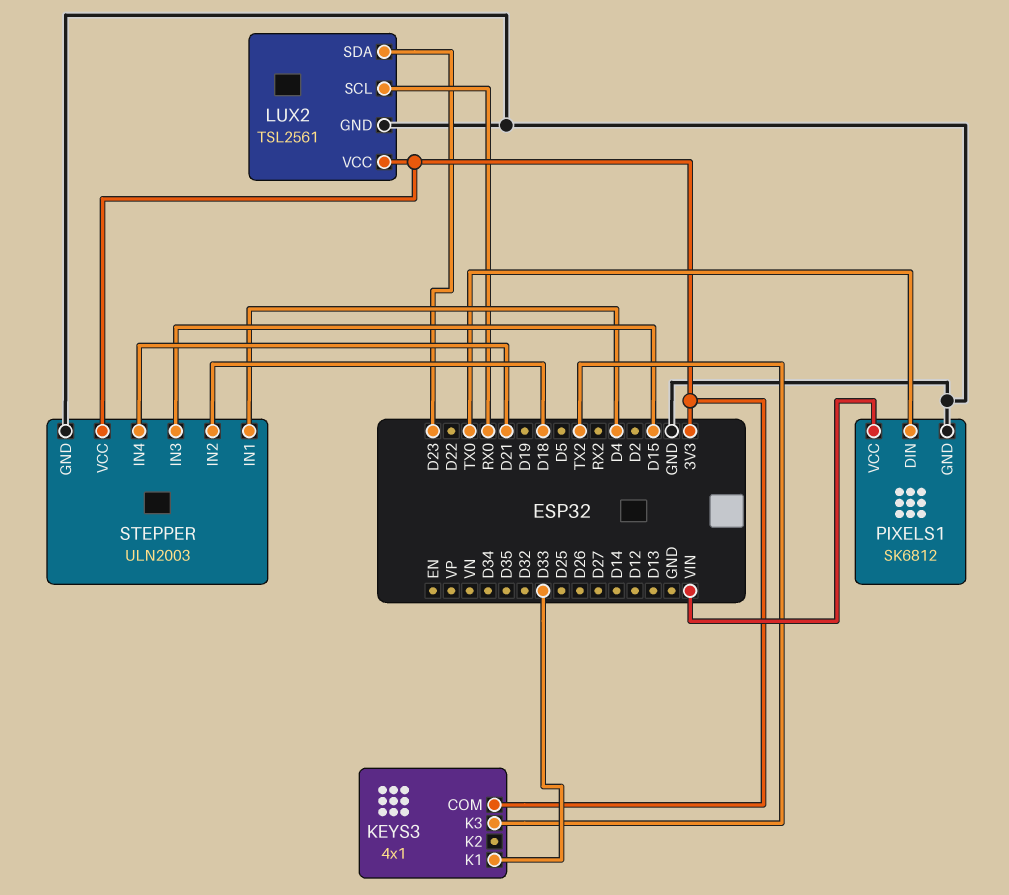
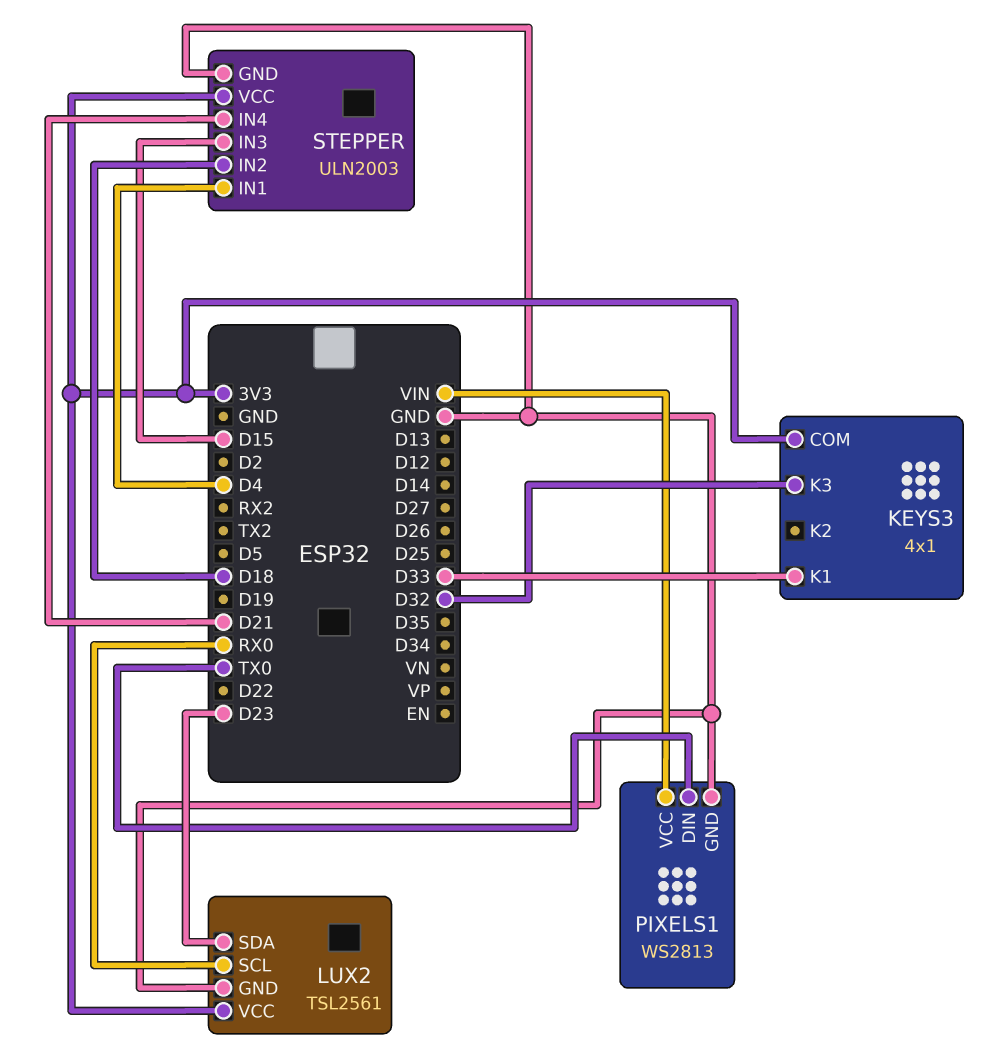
KEYS3 pin K3: TX2 -> D32
PIXELS1: SK6812 -> WS2813

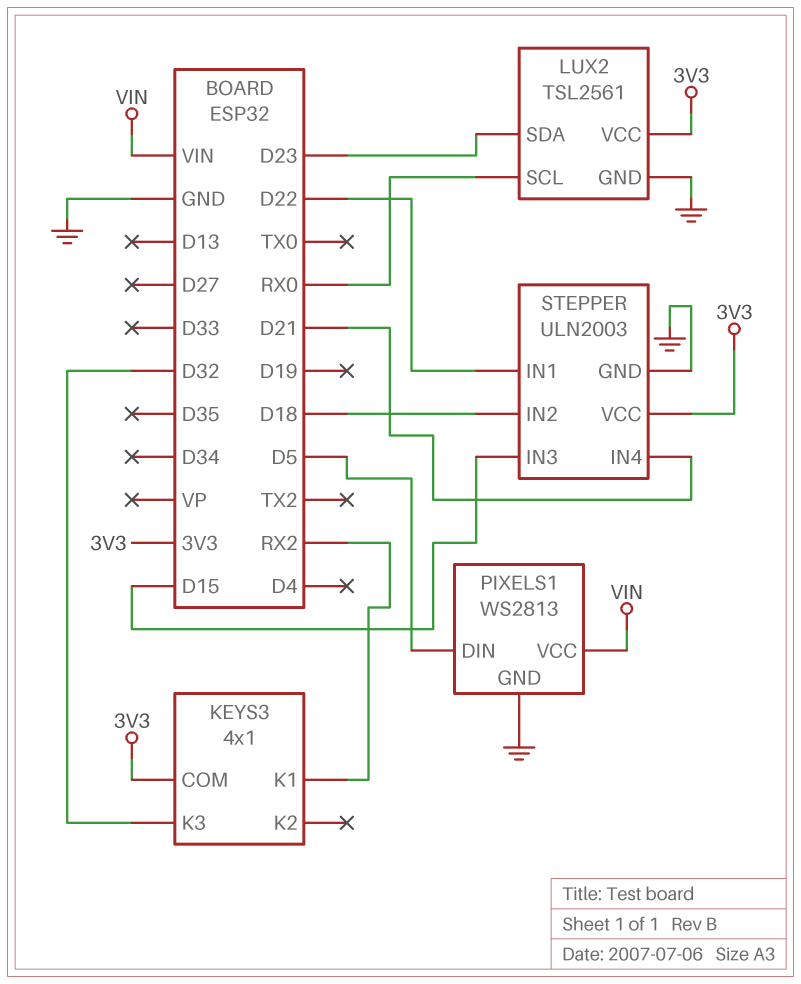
KEYS3 pin K1: D33 -> RX2
PIXELS1 pin DIN: TX0 -> D5
STEPPER pin IN1: D4 -> D22

